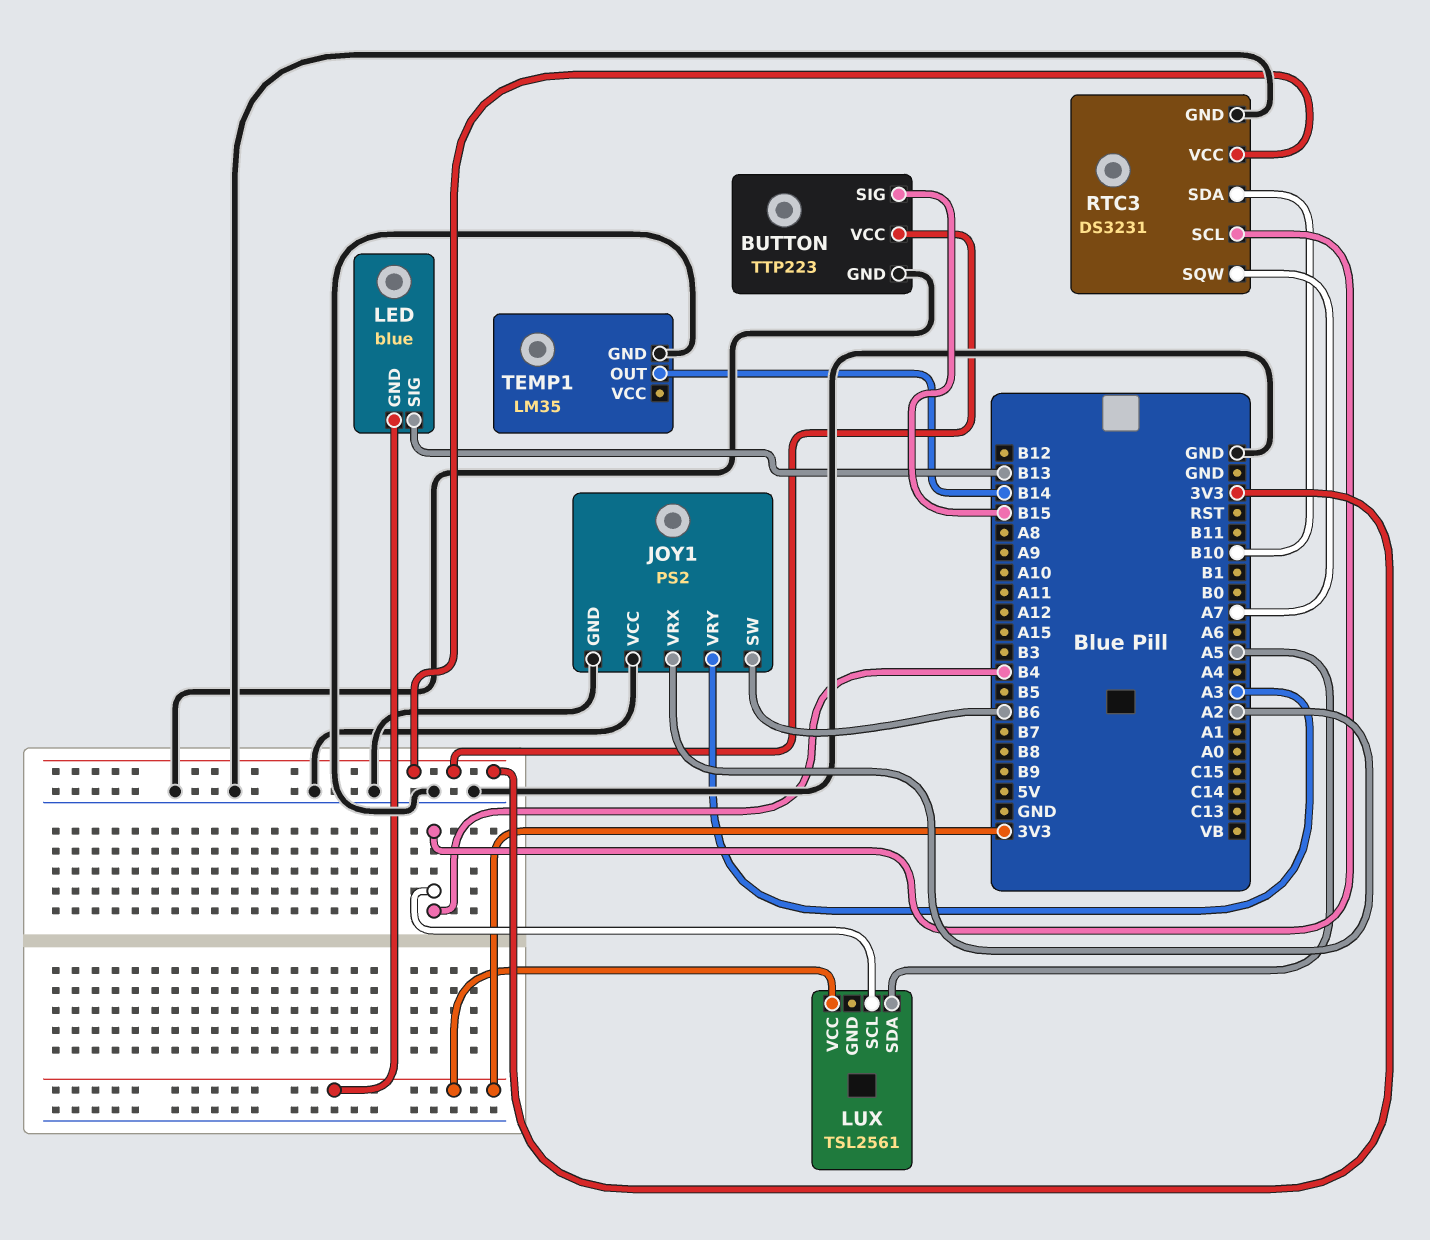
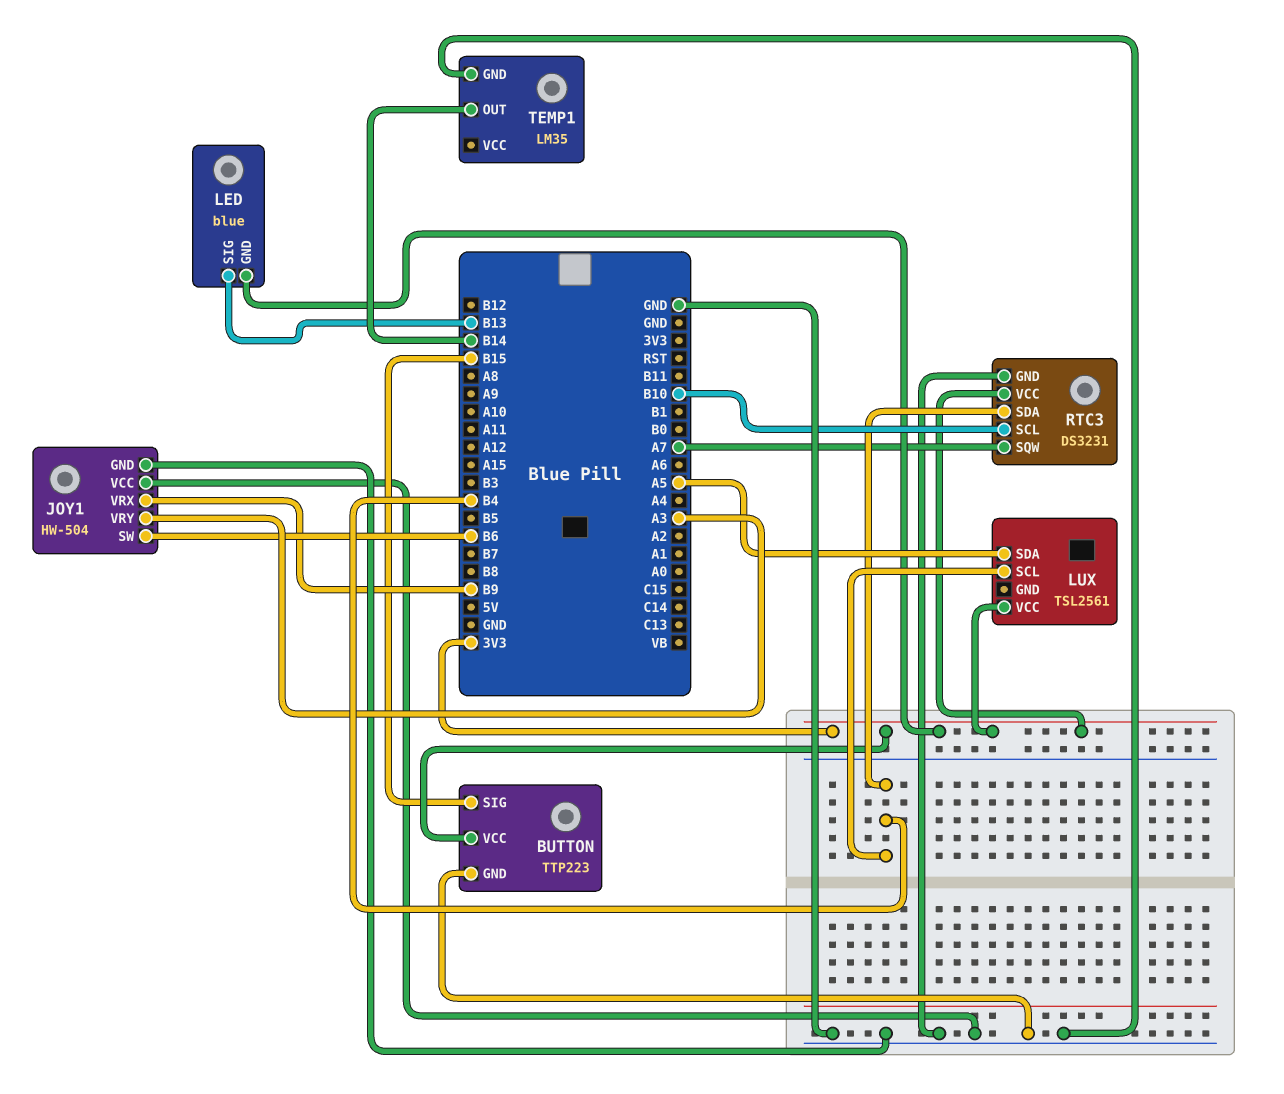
JOY1: PS2 -> HW-504
JOY1 pin VRX: A2 -> B9
RTC3 pin SCL: B4 -> B10
RTC3 pin SDA: B10 -> B4

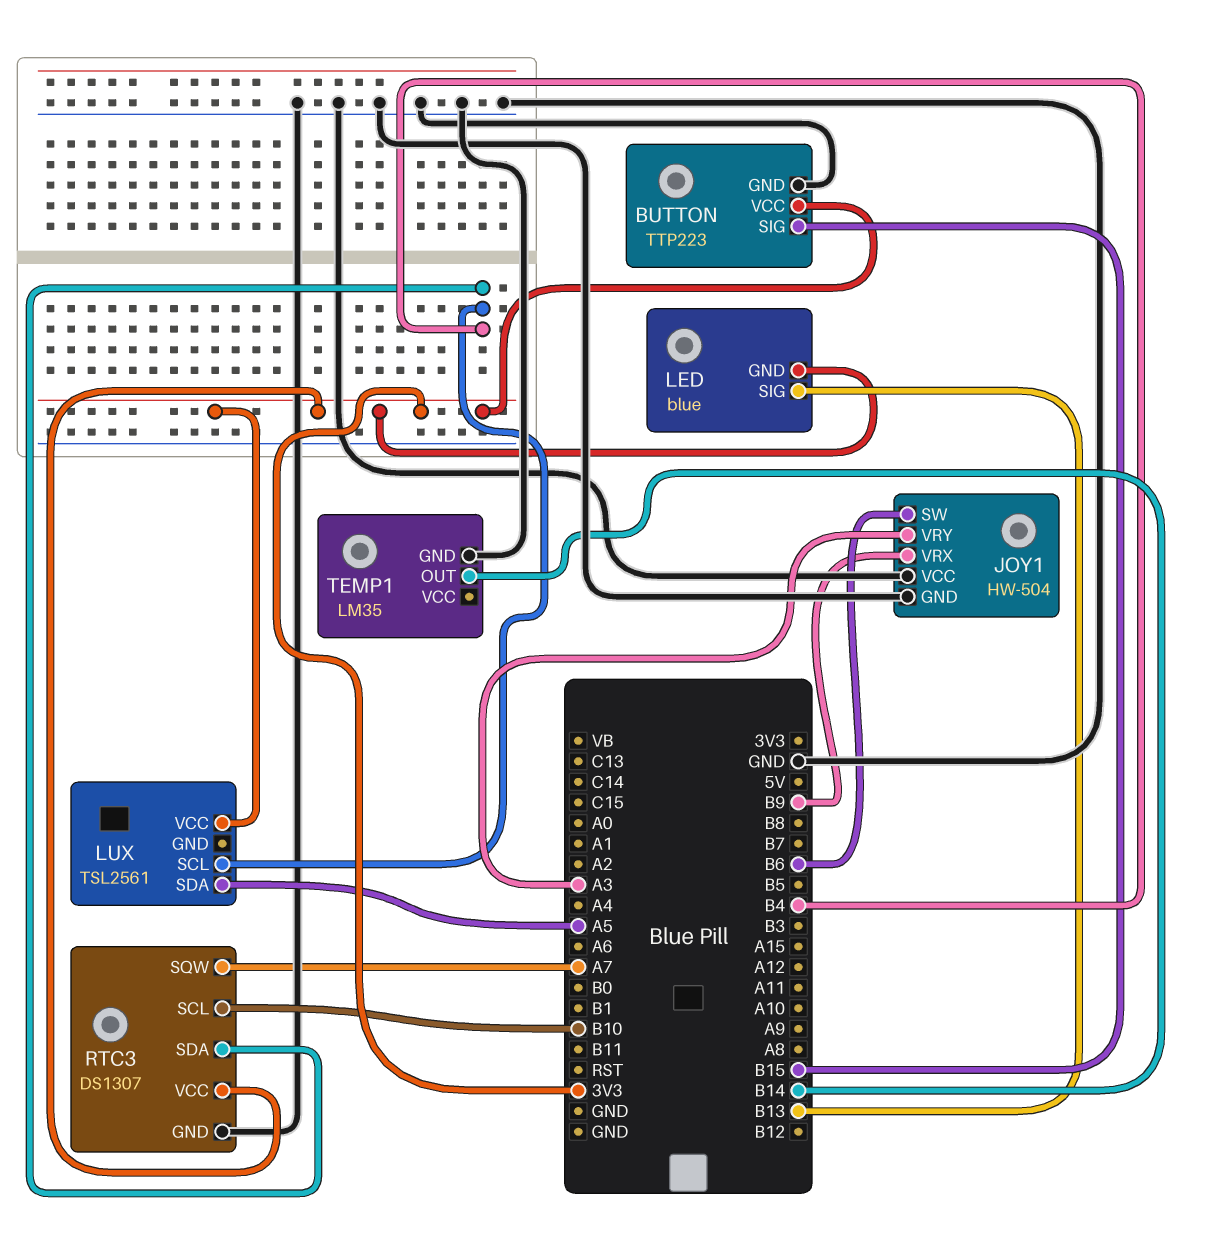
RTC3: DS3231 -> DS1307

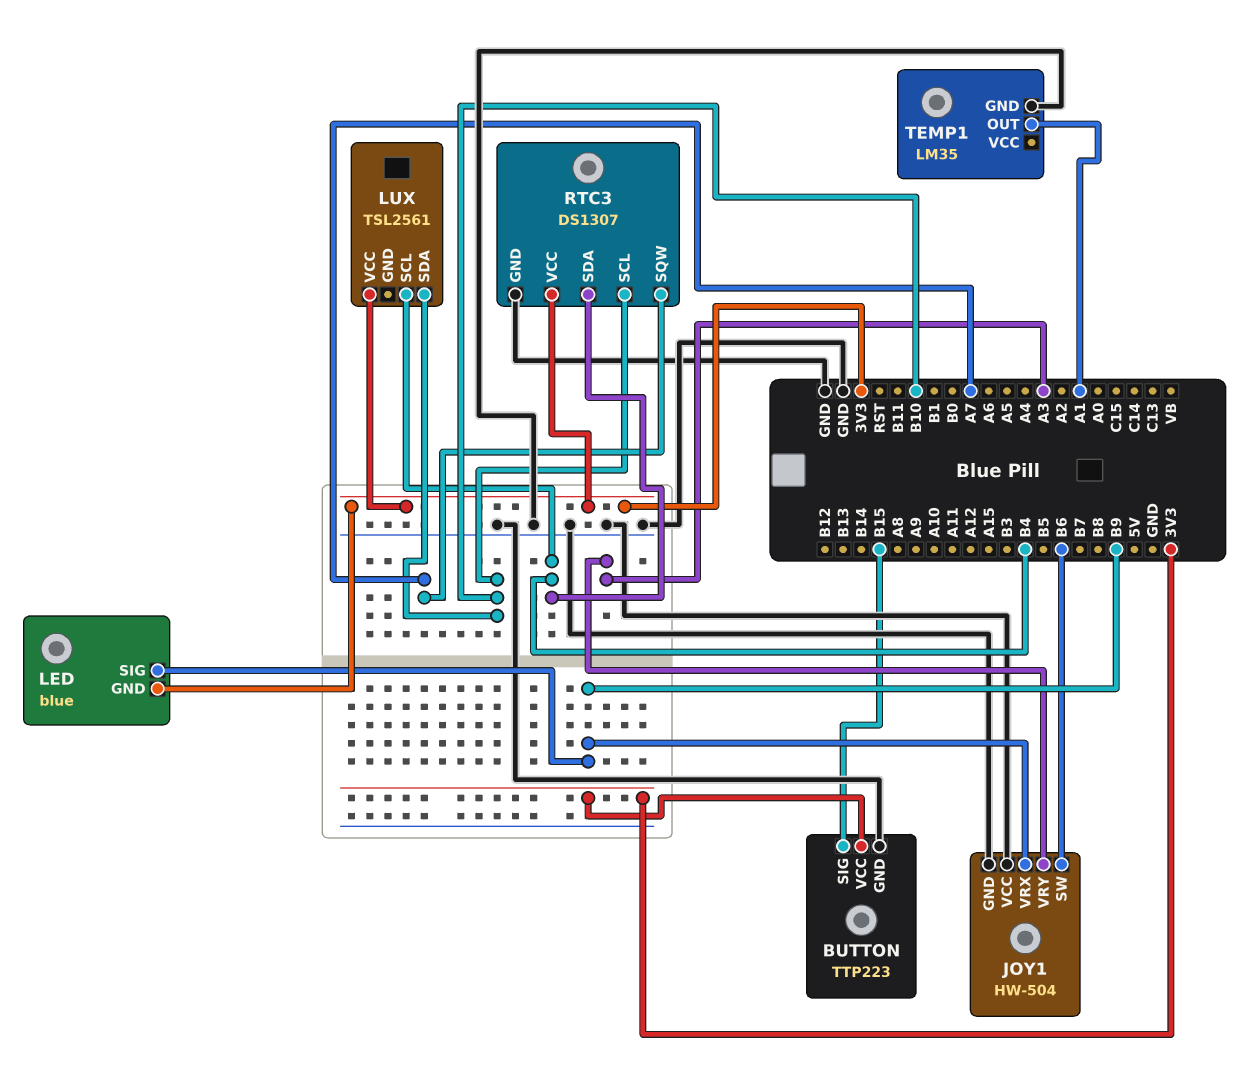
LED pin SIG: B13 -> B9
LUX pin SDA: A5 -> B10
TEMP1 pin OUT: B14 -> A1

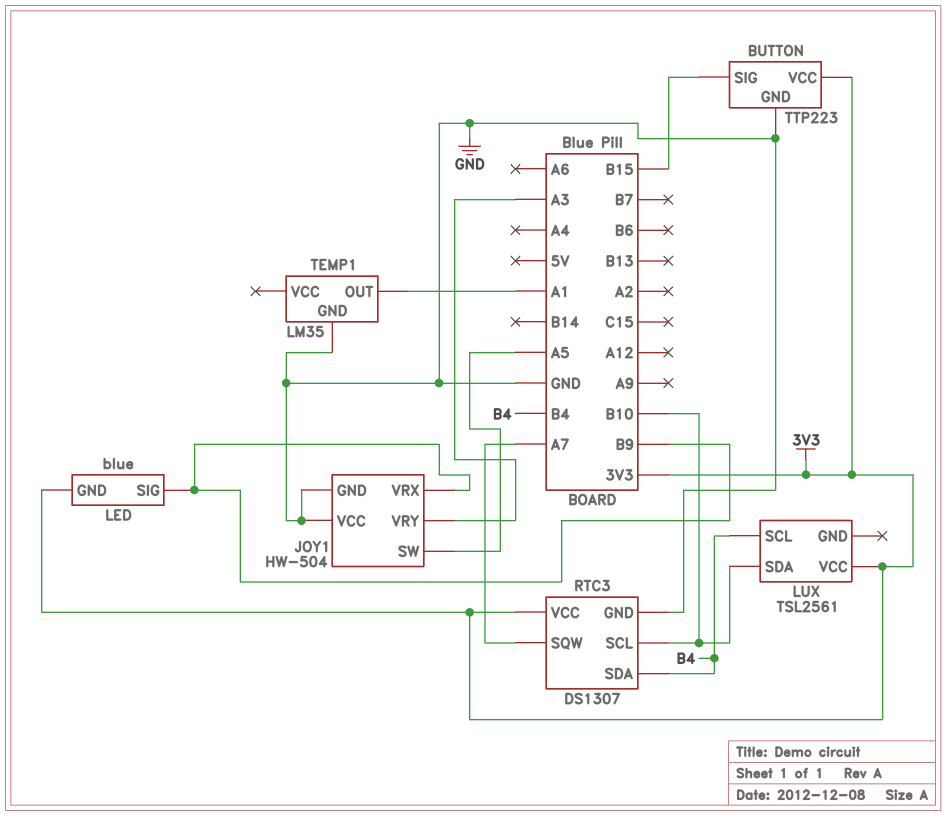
JOY1 pin SW: B6 -> A5

